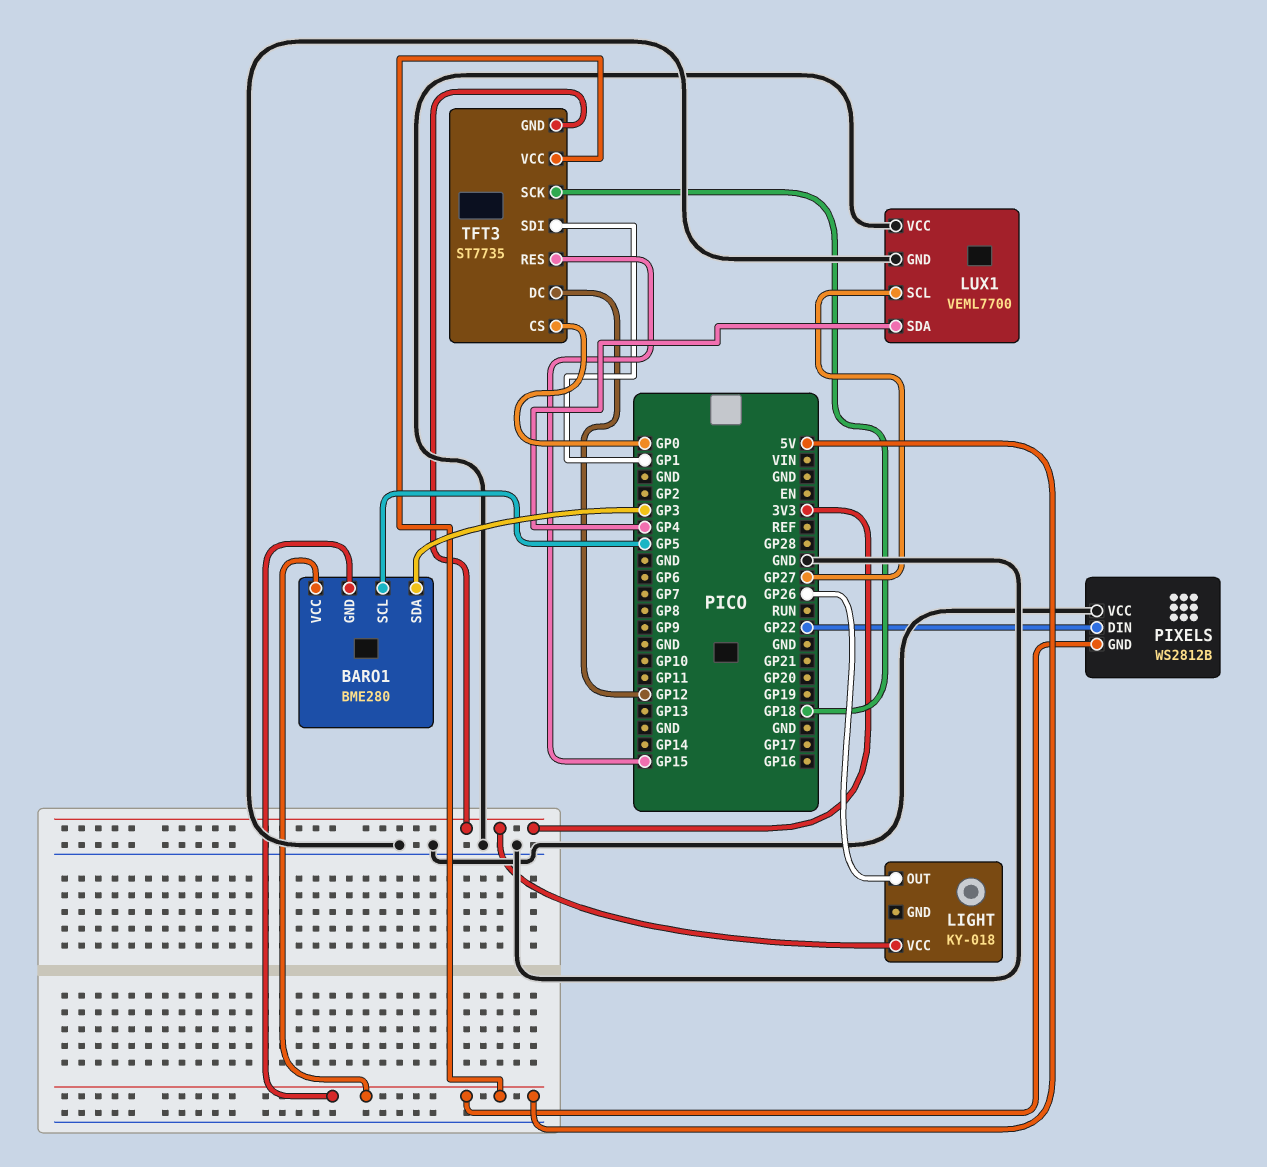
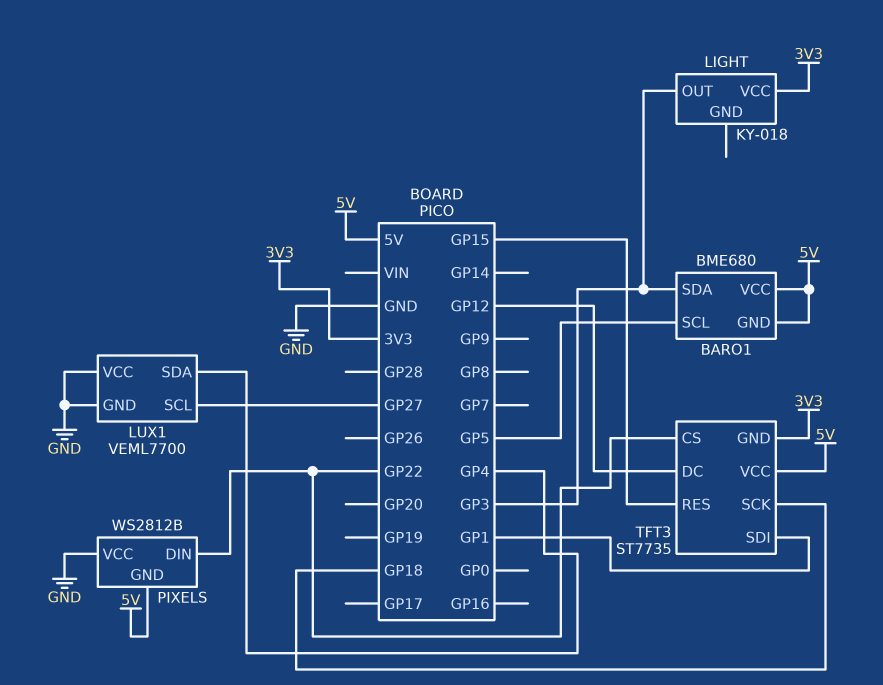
BARO1: BME280 -> BME680
LIGHT pin OUT: GP26 -> GP3
TFT3 pin CS: GP0 -> GP22

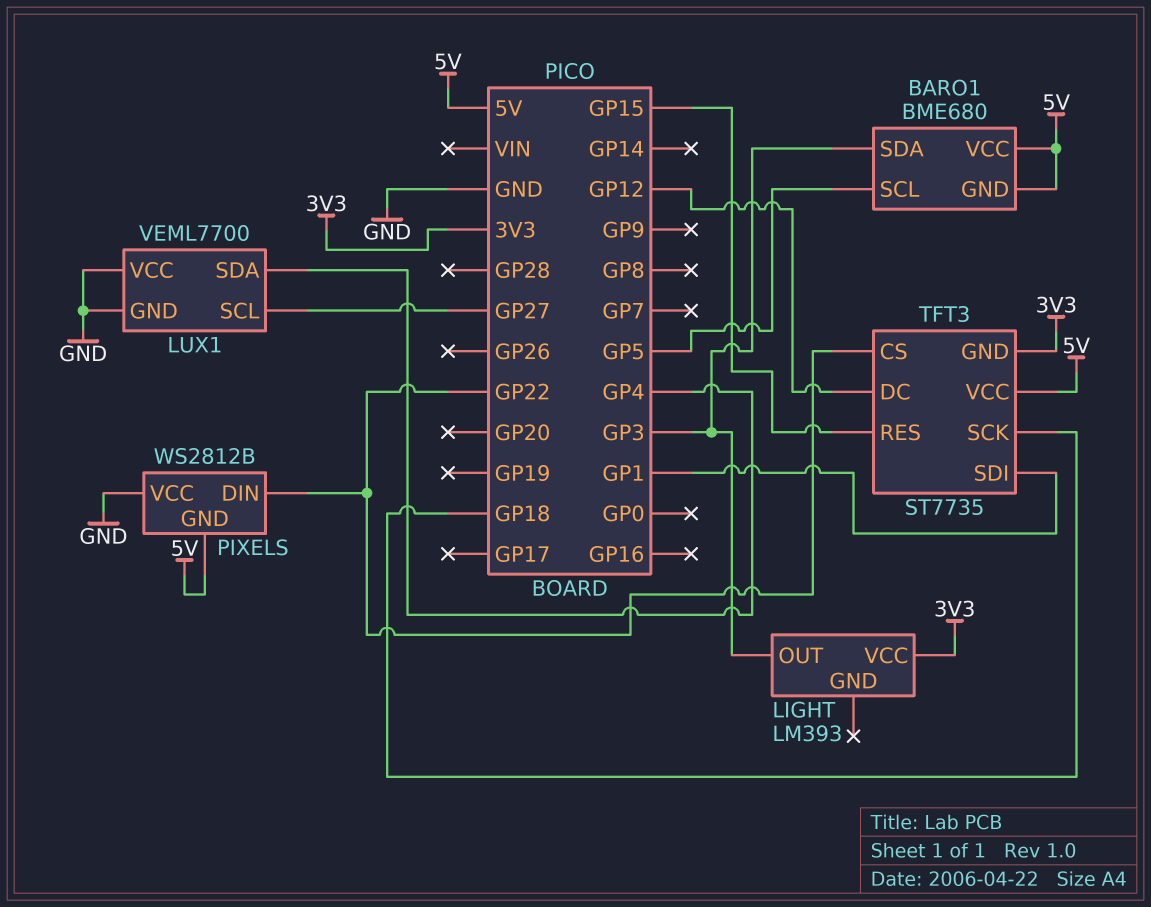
LIGHT: KY-018 -> LM393

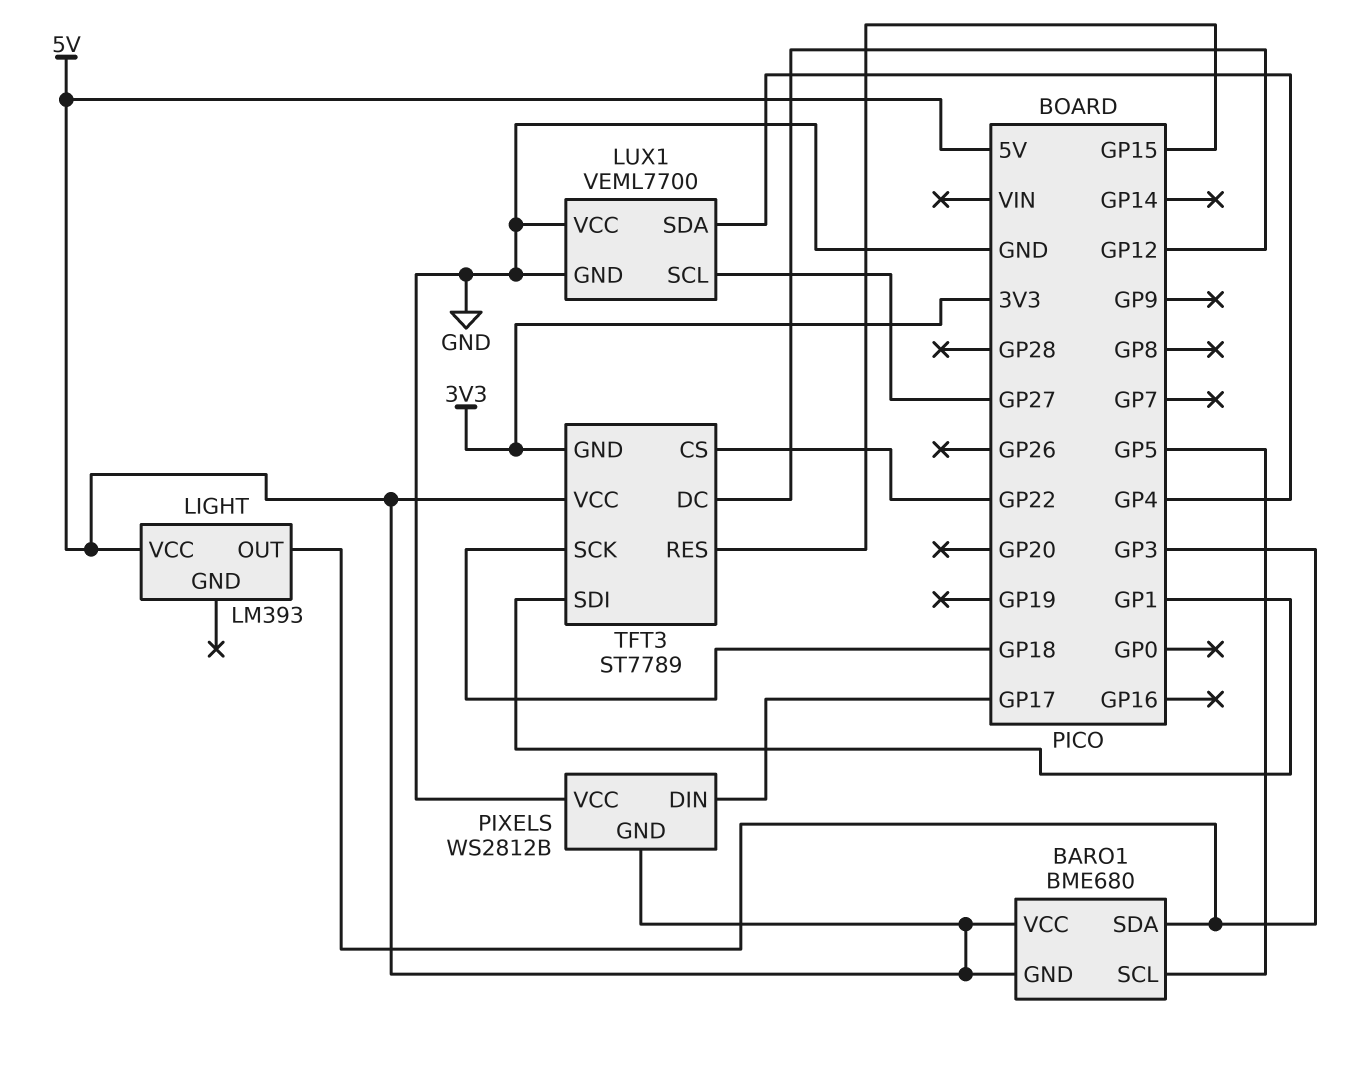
LIGHT pin VCC: 3V3 -> 5V
PIXELS pin DIN: GP22 -> GP17
TFT3: ST7735 -> ST7789

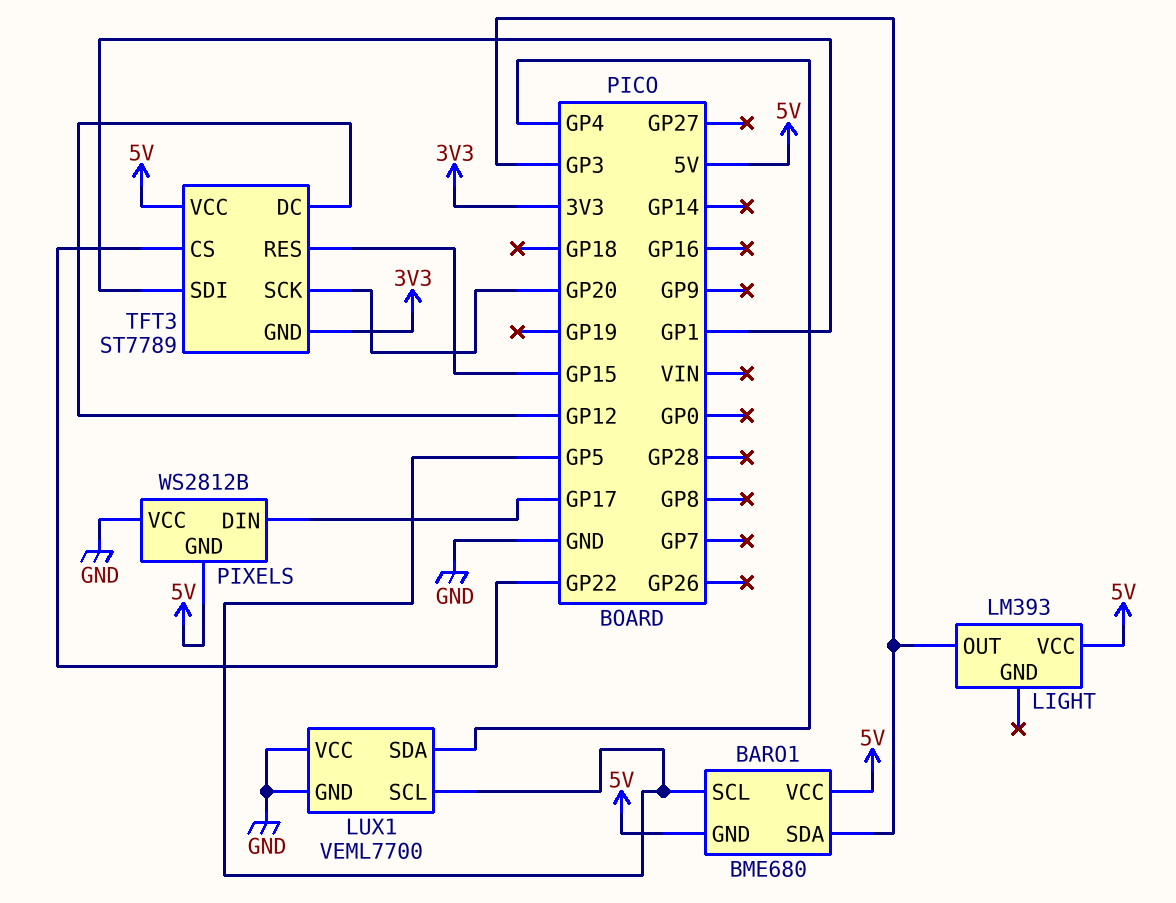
LUX1 pin SCL: GP27 -> GP5
TFT3 pin SCK: GP18 -> GP20

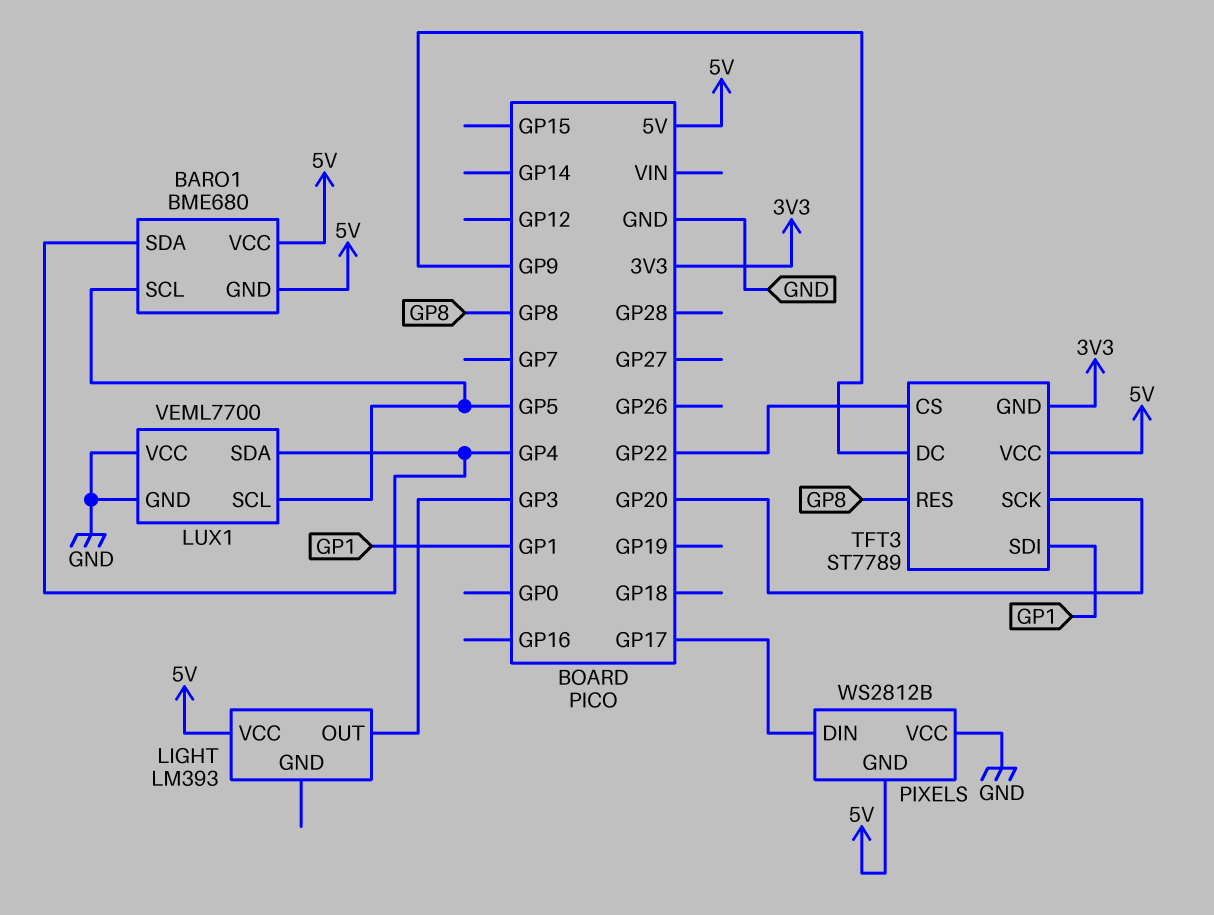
BARO1 pin SDA: GP3 -> GP4
TFT3 pin DC: GP12 -> GP9
TFT3 pin RES: GP15 -> GP8

